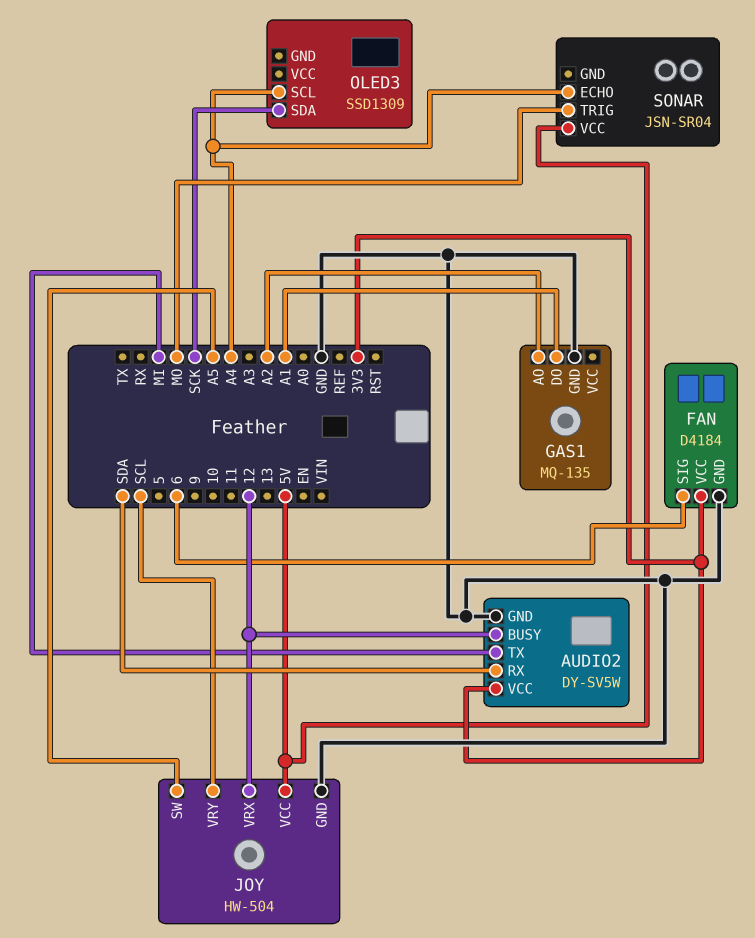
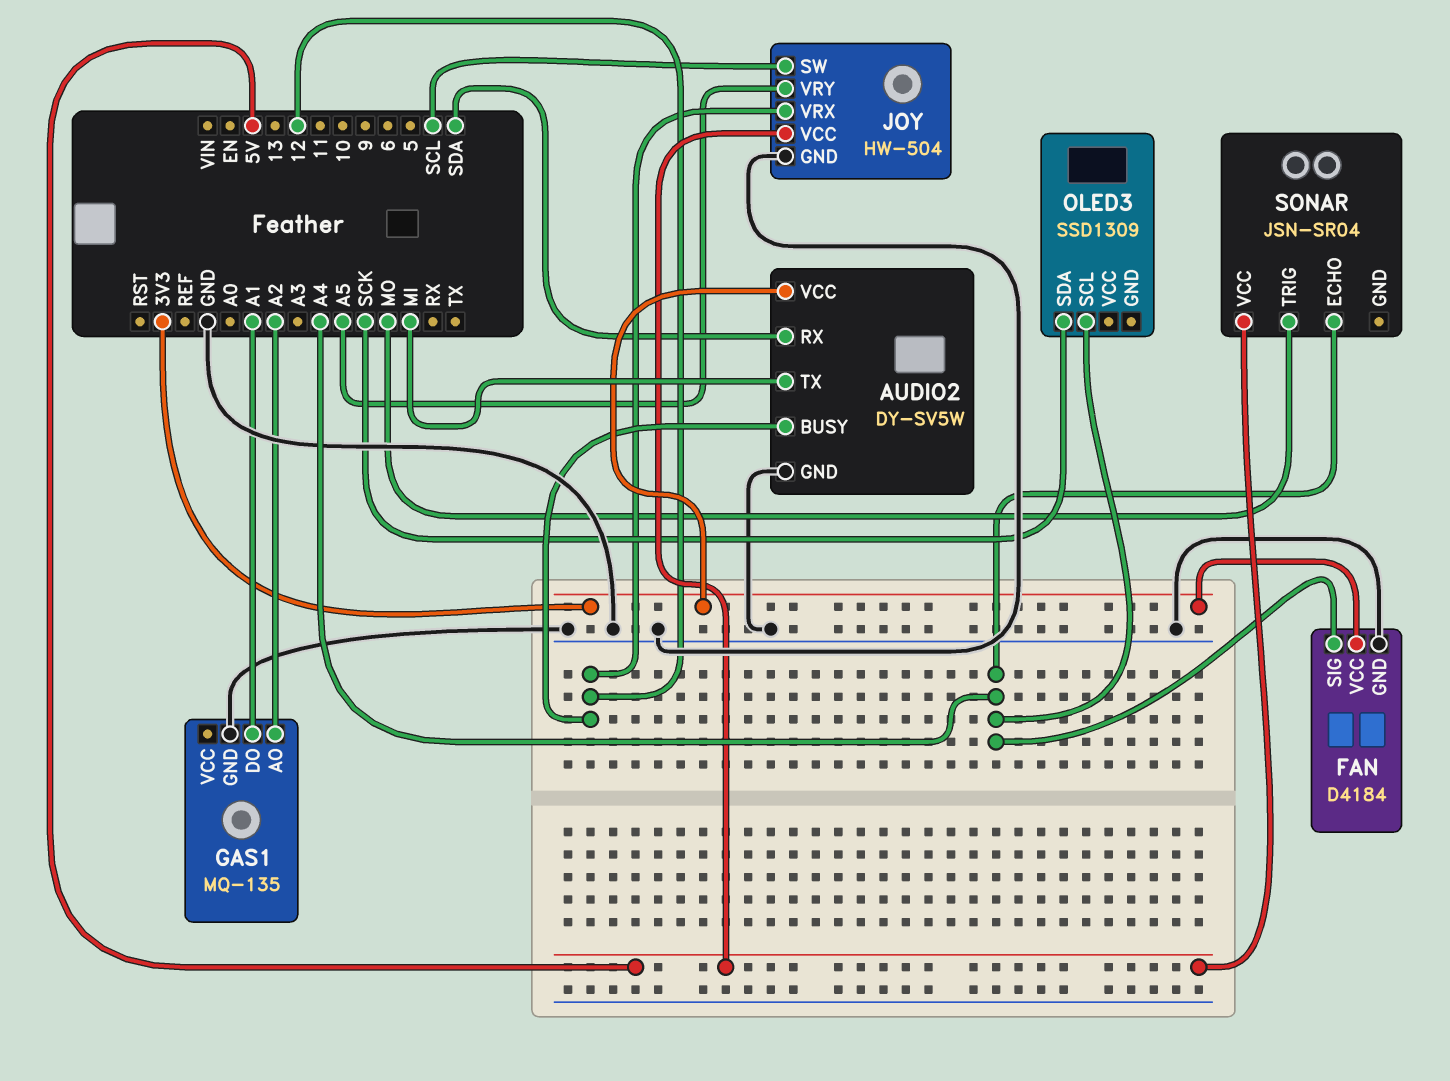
FAN pin SIG: 6 -> A4
JOY pin SW: A5 -> SCL
JOY pin VRY: SCL -> A5

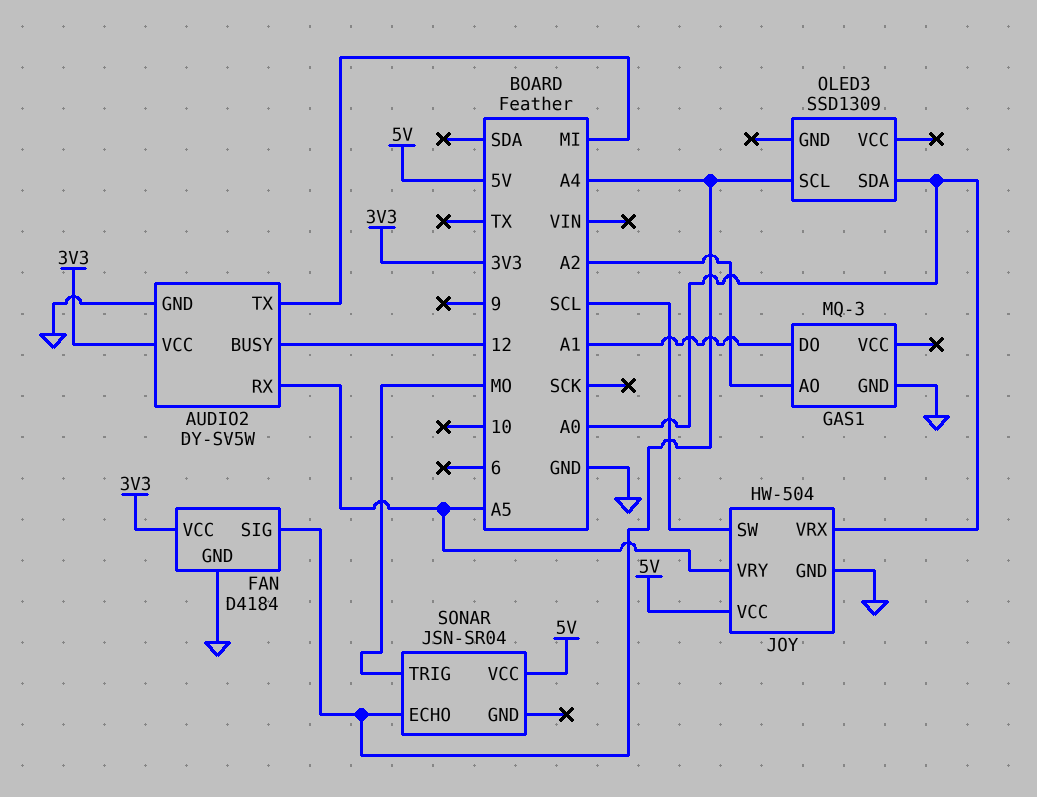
AUDIO2 pin RX: SDA -> A5
GAS1: MQ-135 -> MQ-3
JOY pin VRX: 12 -> A0
OLED3 pin SDA: SCK -> A0

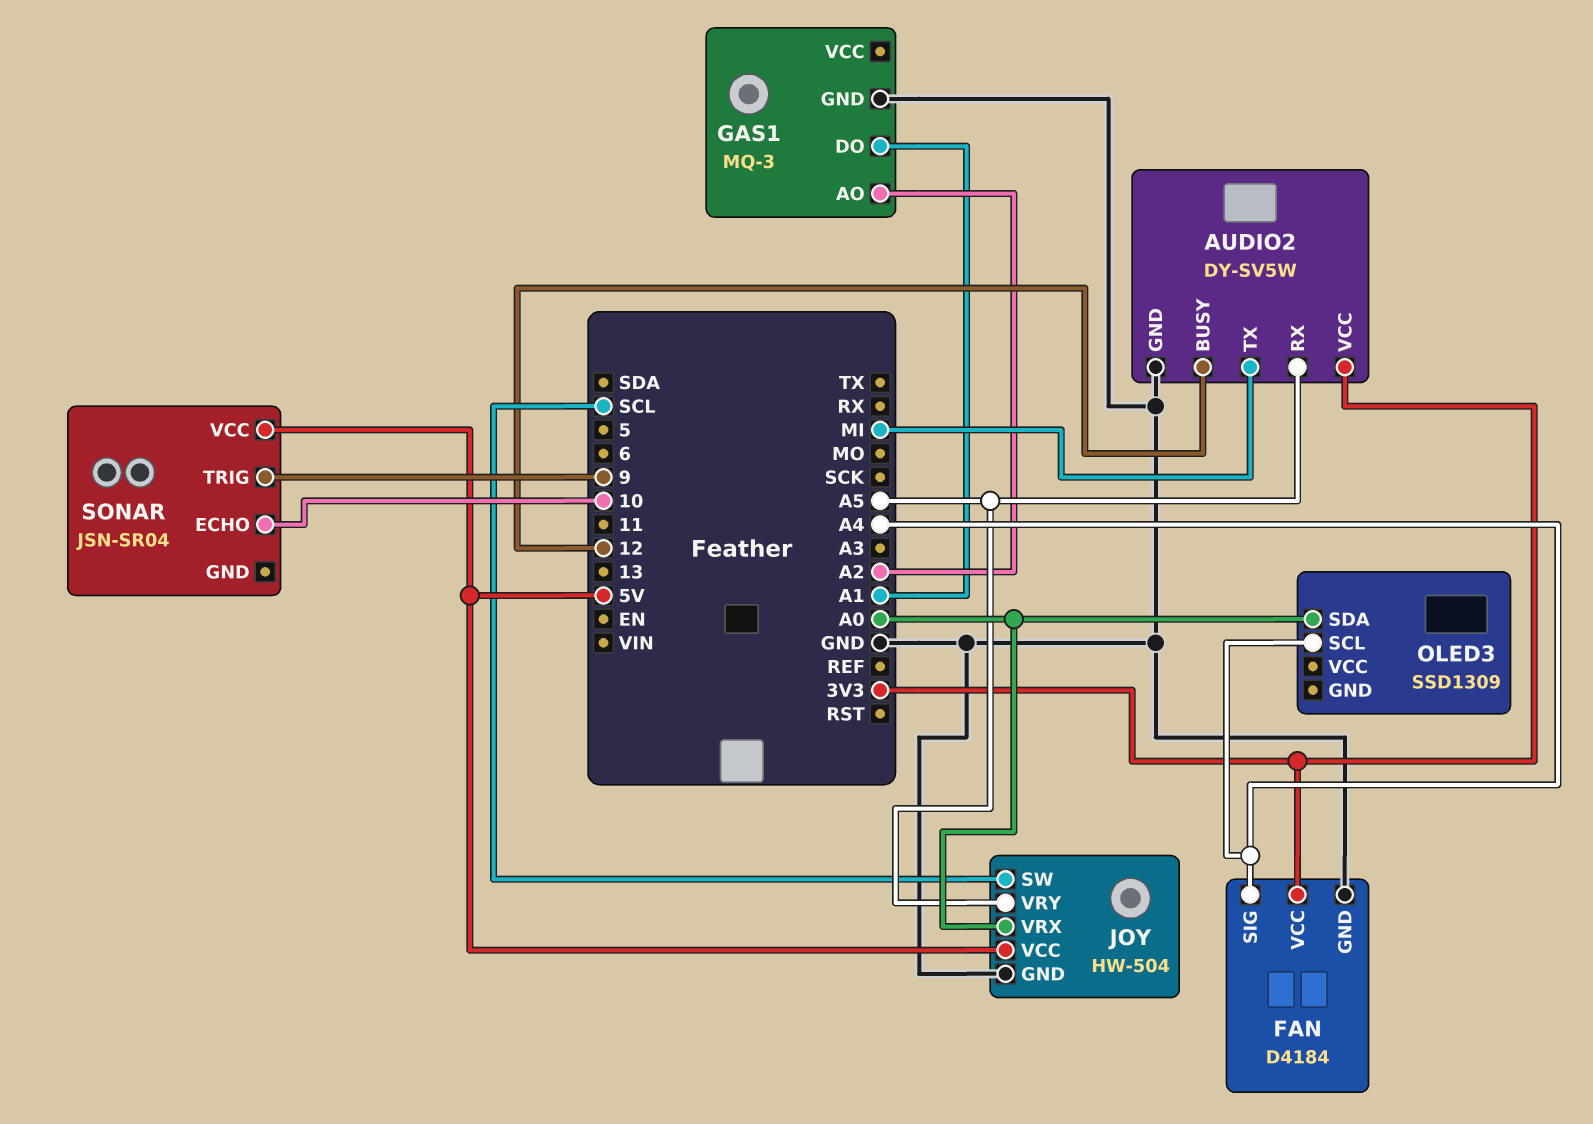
SONAR pin ECHO: A4 -> 10
SONAR pin TRIG: MO -> 9

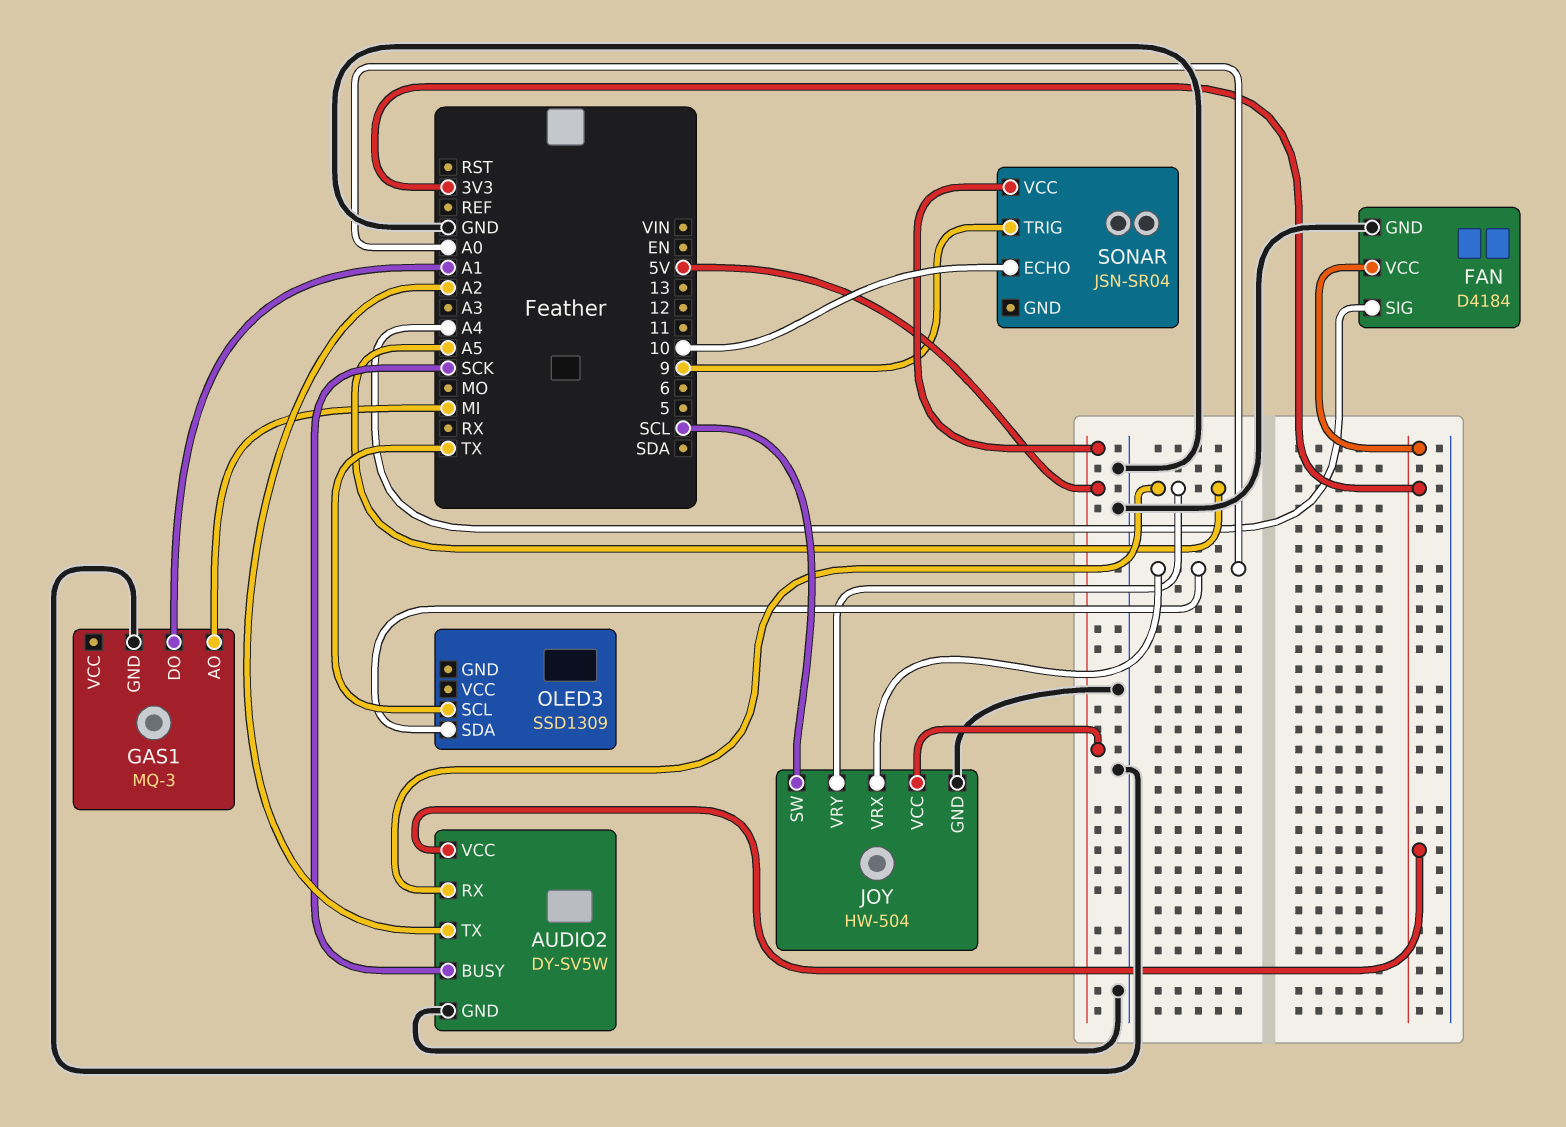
AUDIO2 pin BUSY: 12 -> SCK
AUDIO2 pin TX: MI -> A2
GAS1 pin AO: A2 -> MI
OLED3 pin SCL: A4 -> TX

